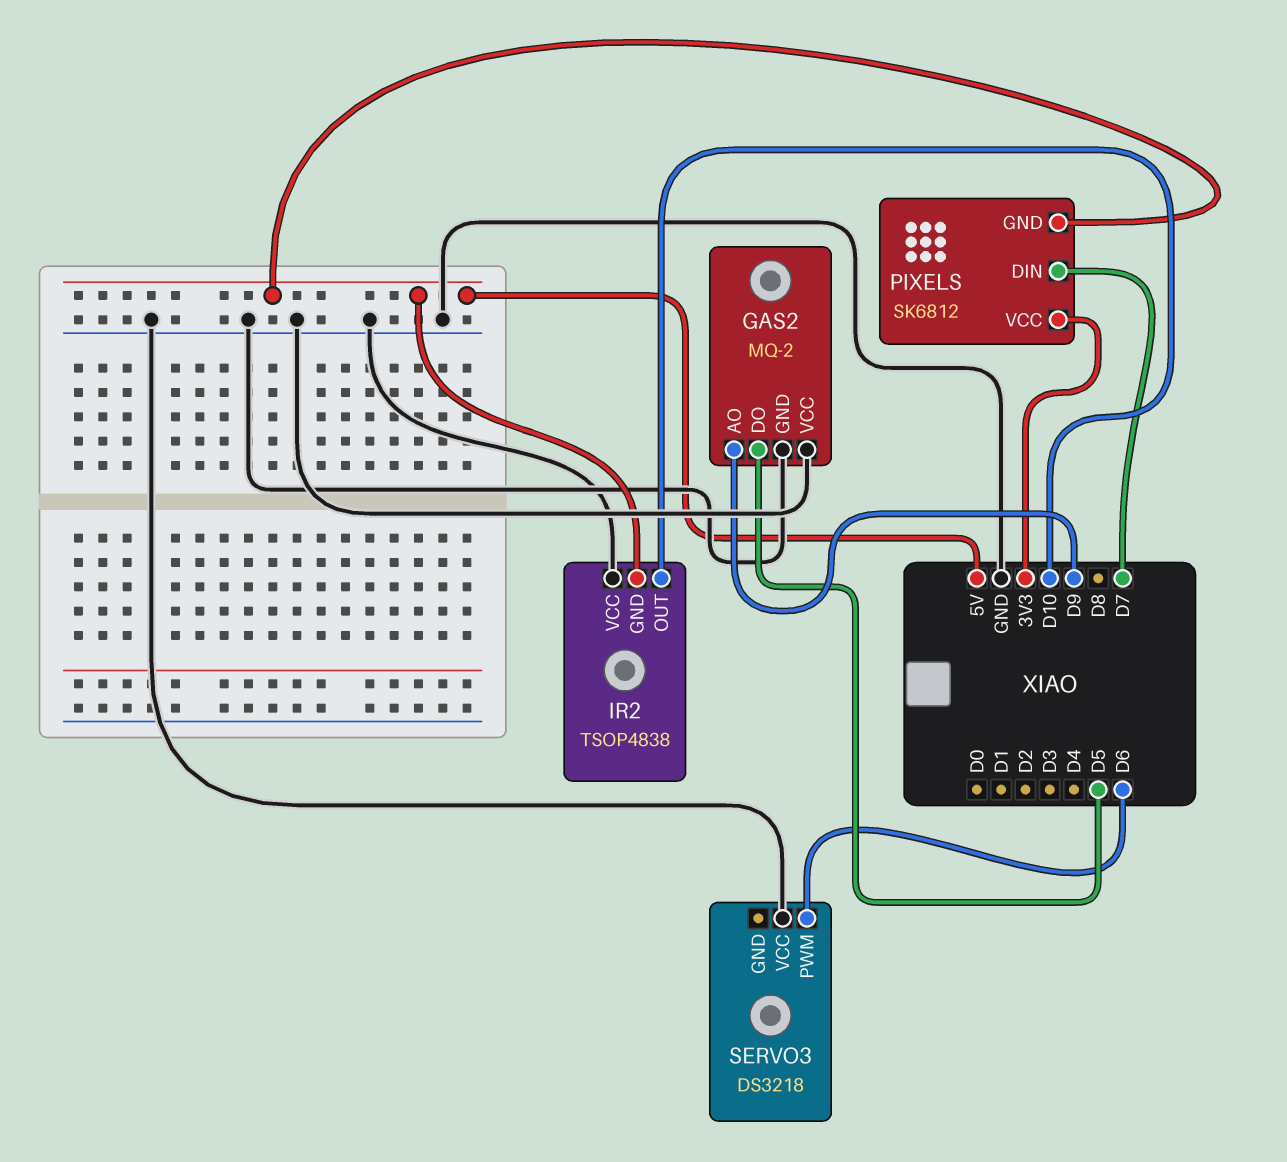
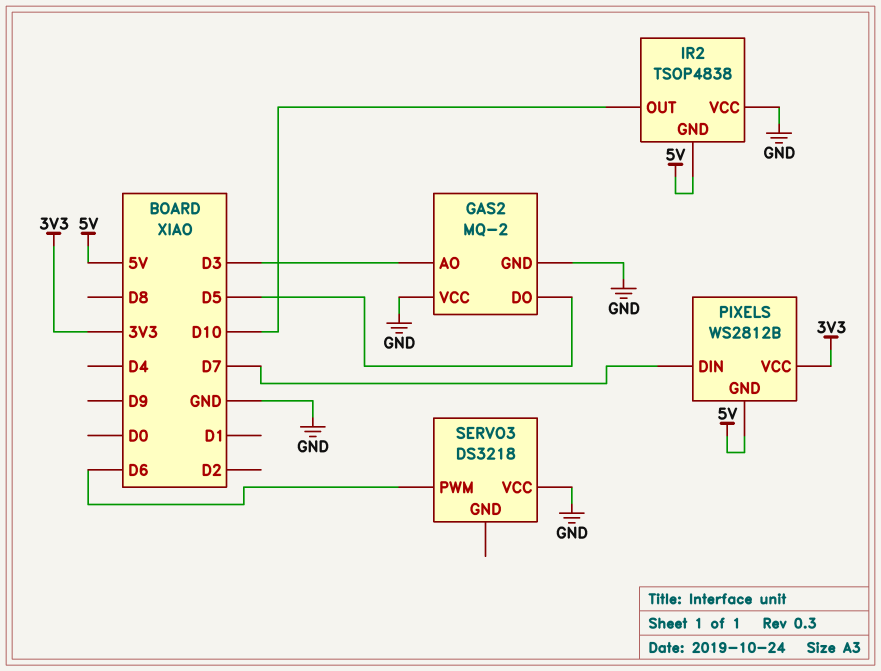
GAS2 pin AO: D9 -> D3
PIXELS: SK6812 -> WS2812B

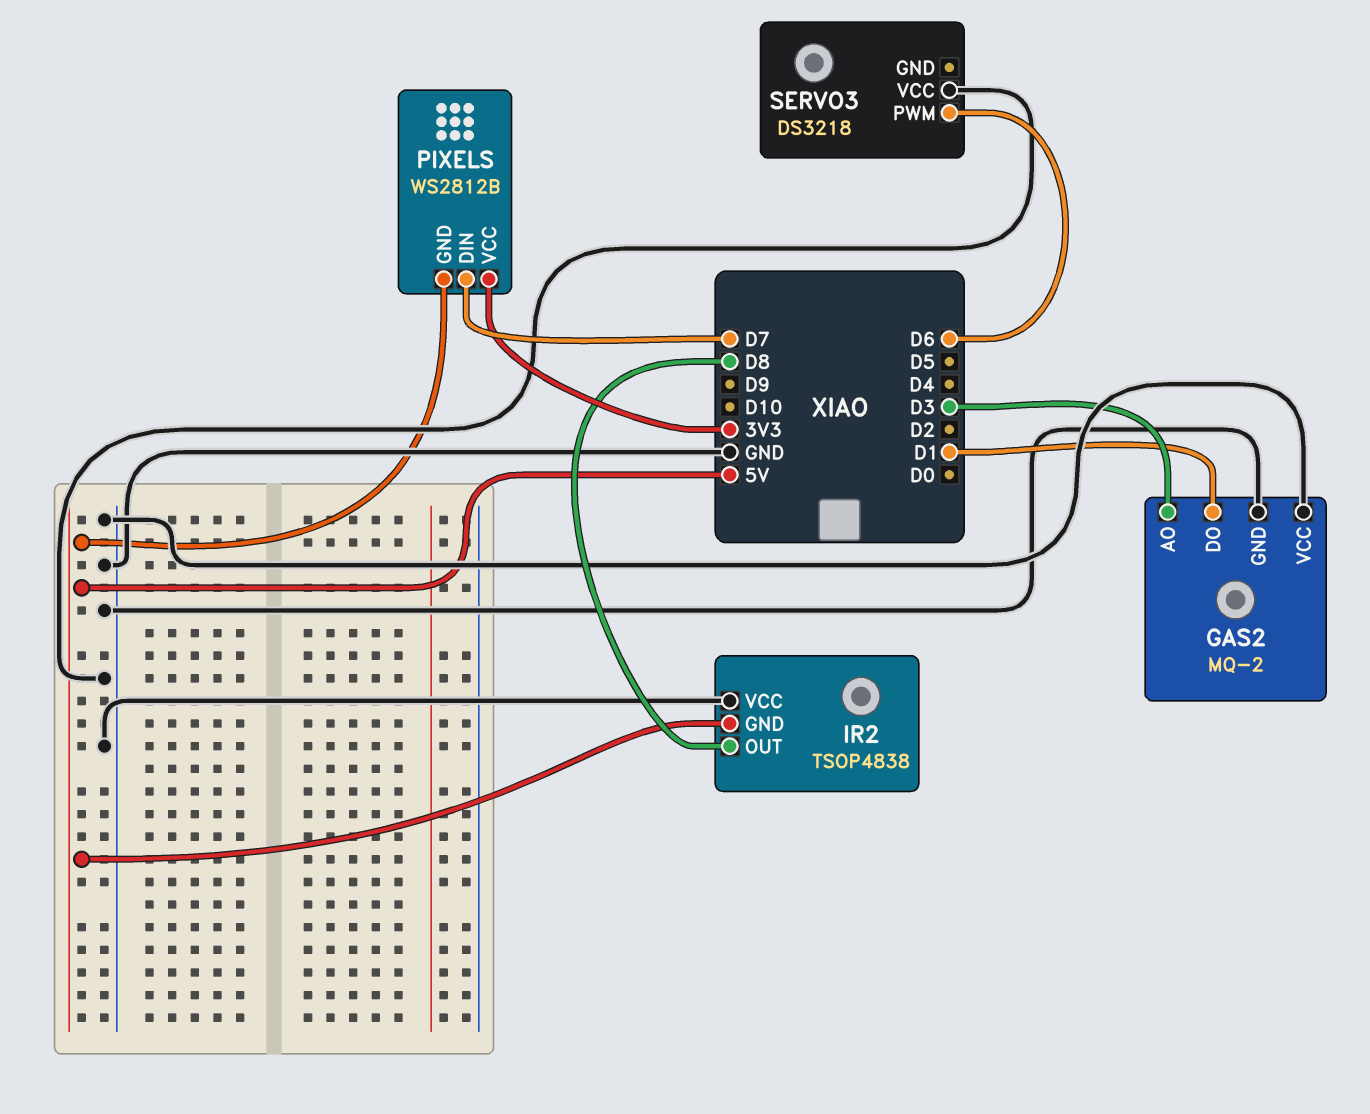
GAS2 pin DO: D5 -> D1
IR2 pin OUT: D10 -> D8

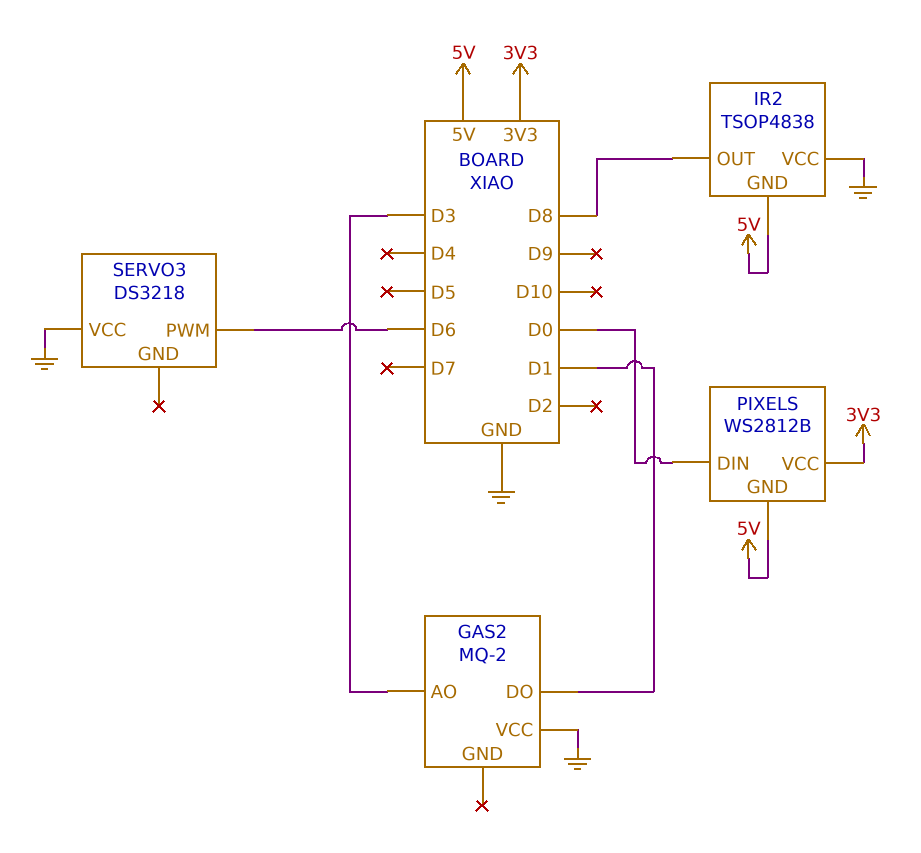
GAS2 pin GND: GND -> none
PIXELS pin DIN: D7 -> D0

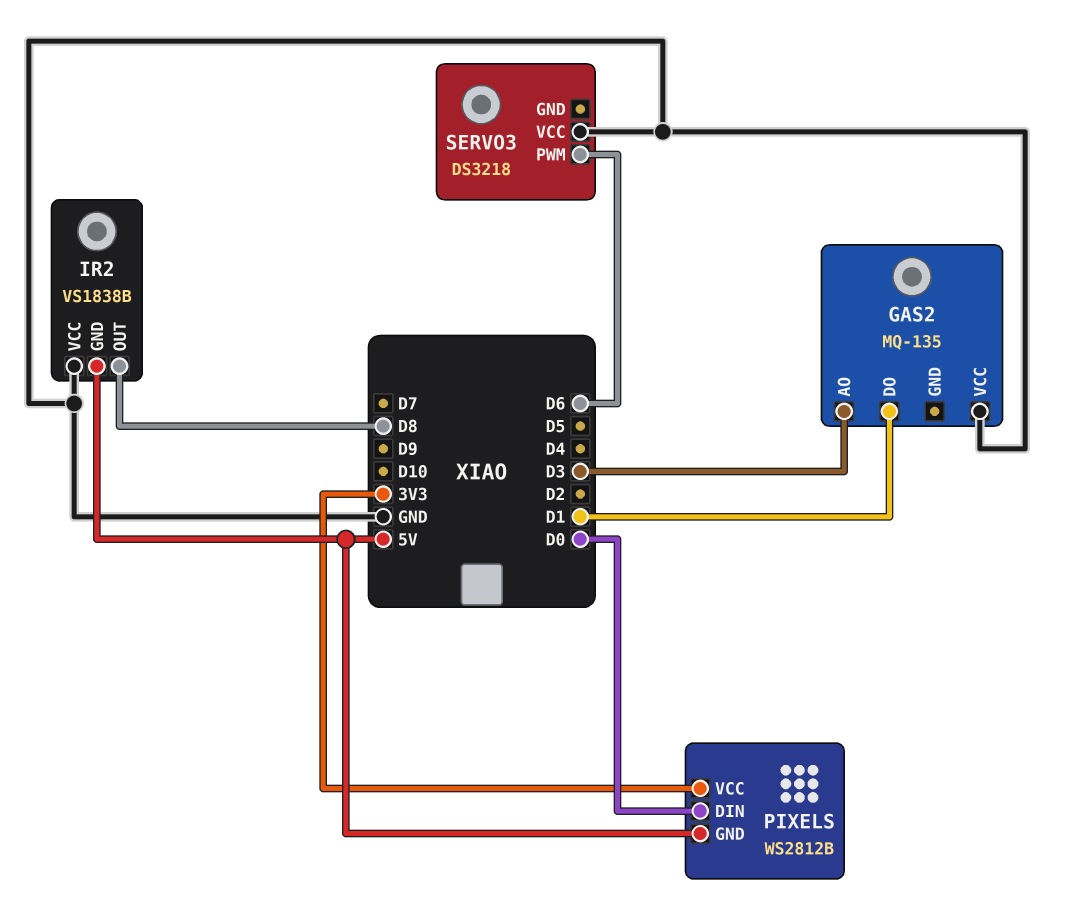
GAS2: MQ-2 -> MQ-135
IR2: TSOP4838 -> VS1838B

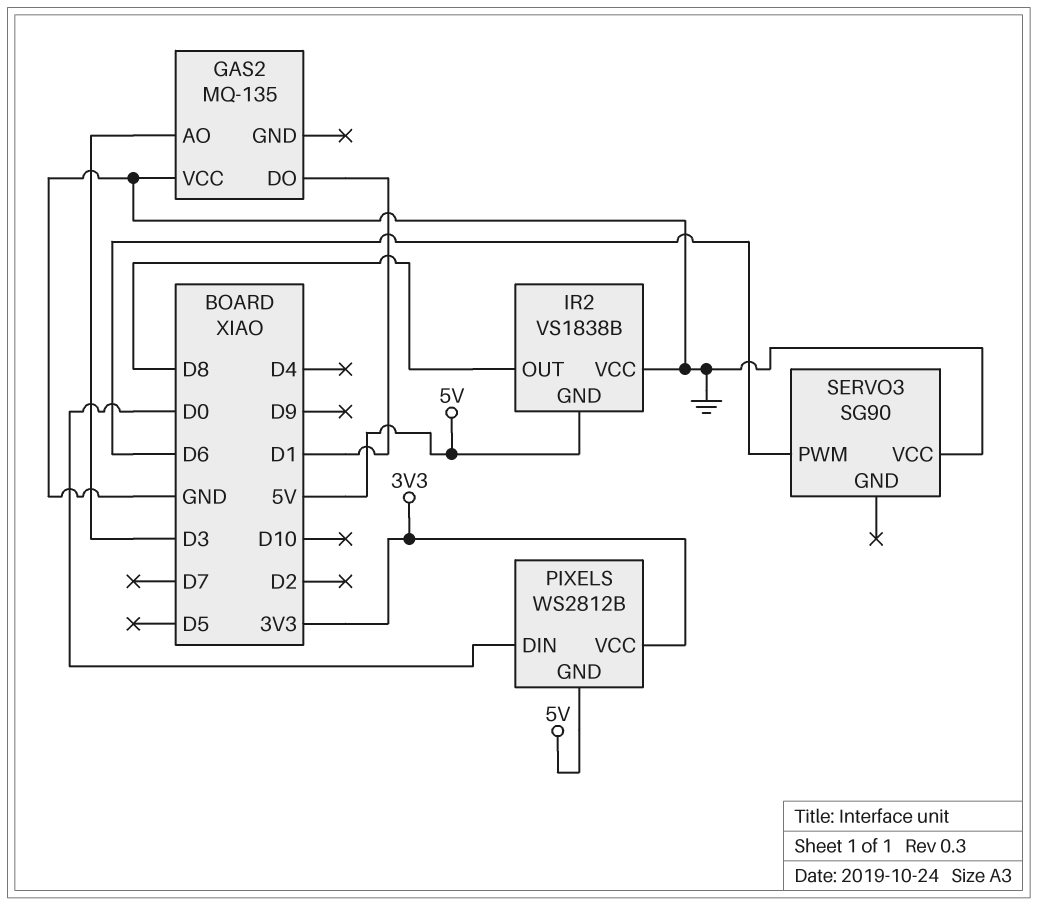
SERVO3: DS3218 -> SG90

